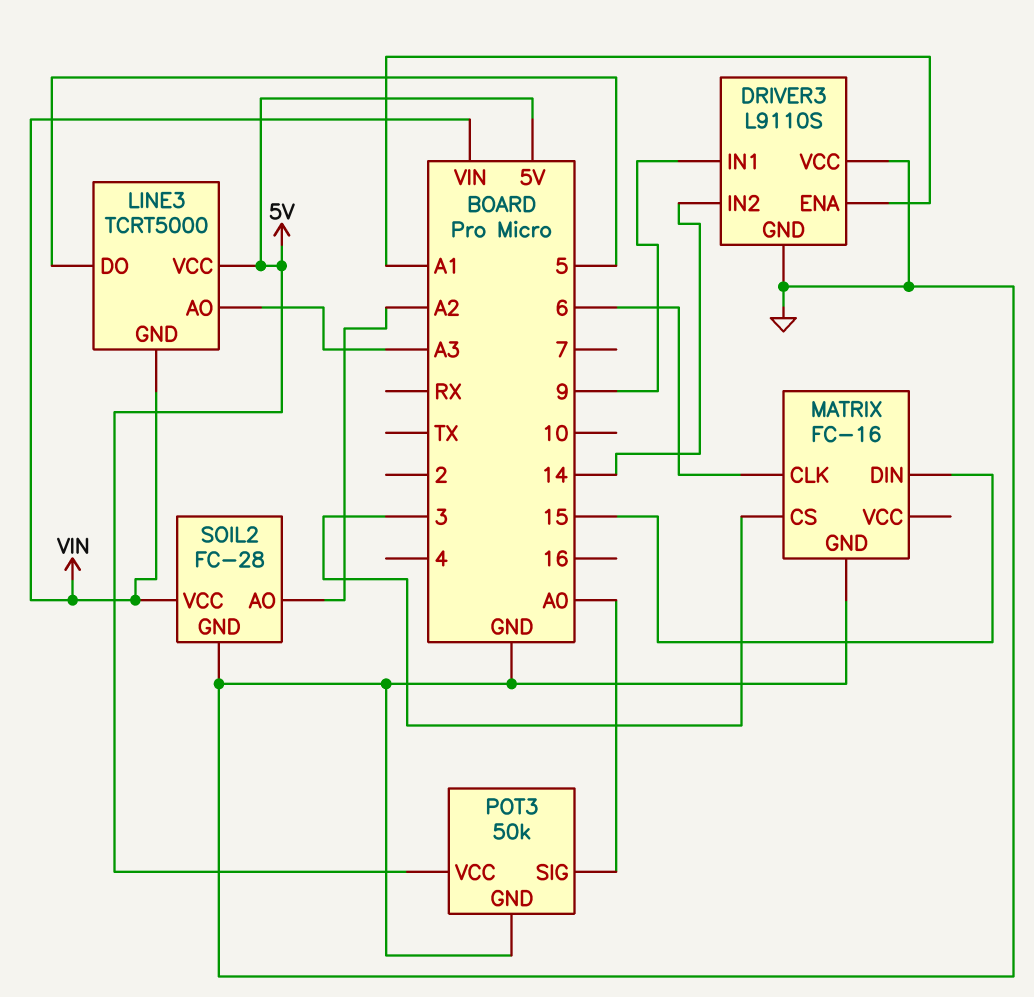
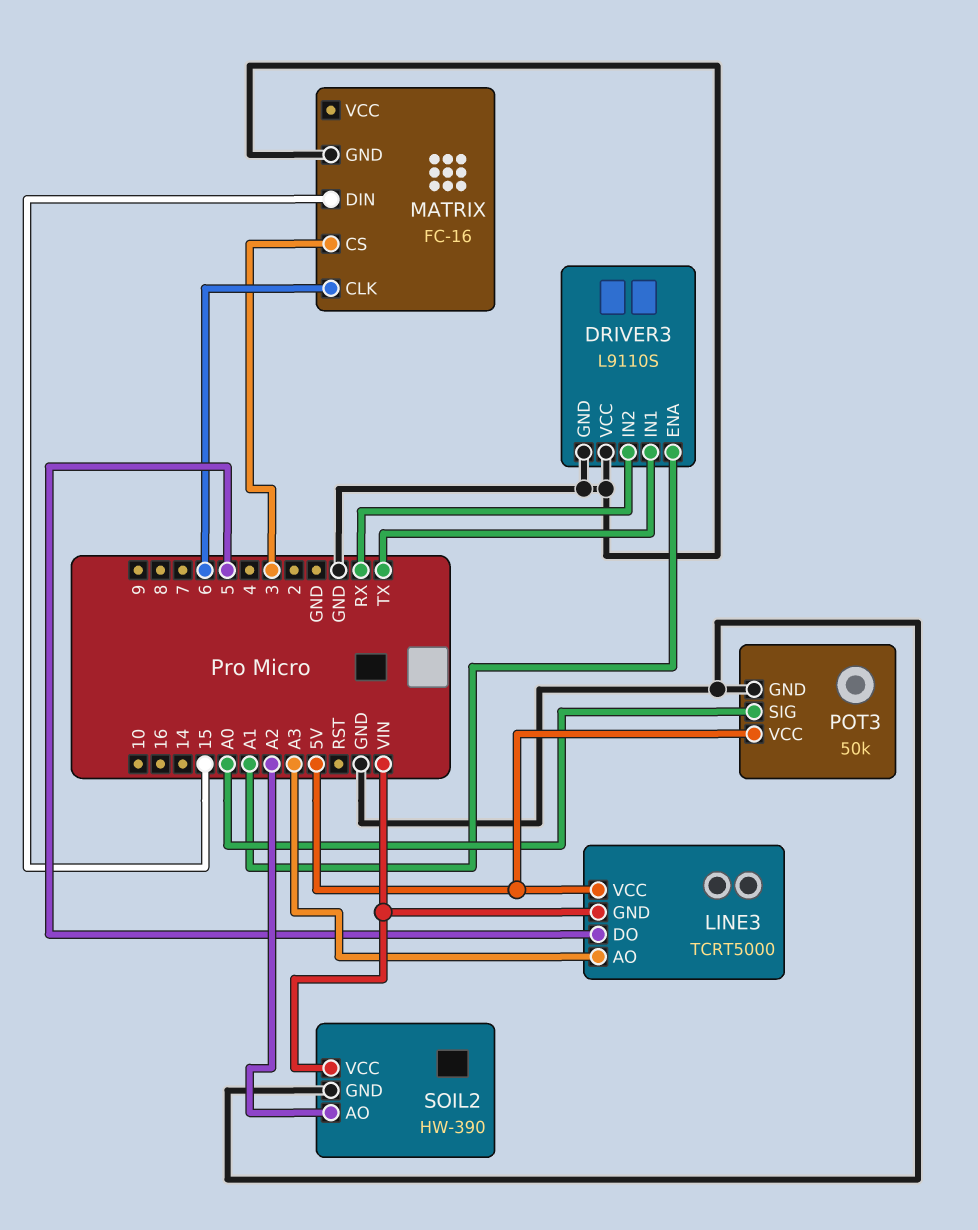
DRIVER3 pin IN1: 9 -> TX
DRIVER3 pin IN2: 14 -> RX
SOIL2: FC-28 -> HW-390

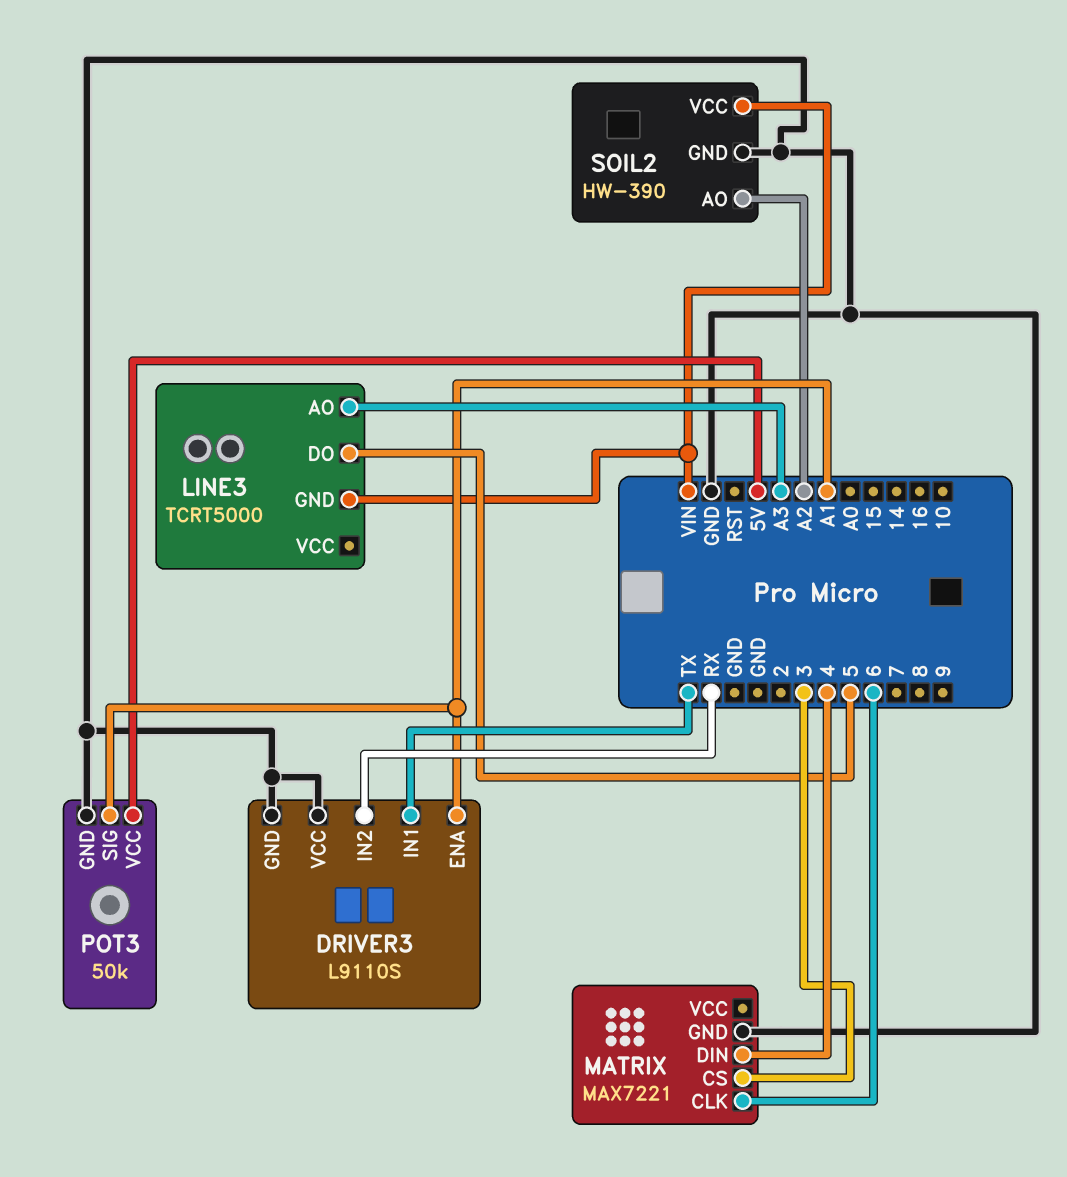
LINE3 pin VCC: 5V -> none
MATRIX: FC-16 -> MAX7221
MATRIX pin DIN: 15 -> 4
POT3 pin SIG: A0 -> A1

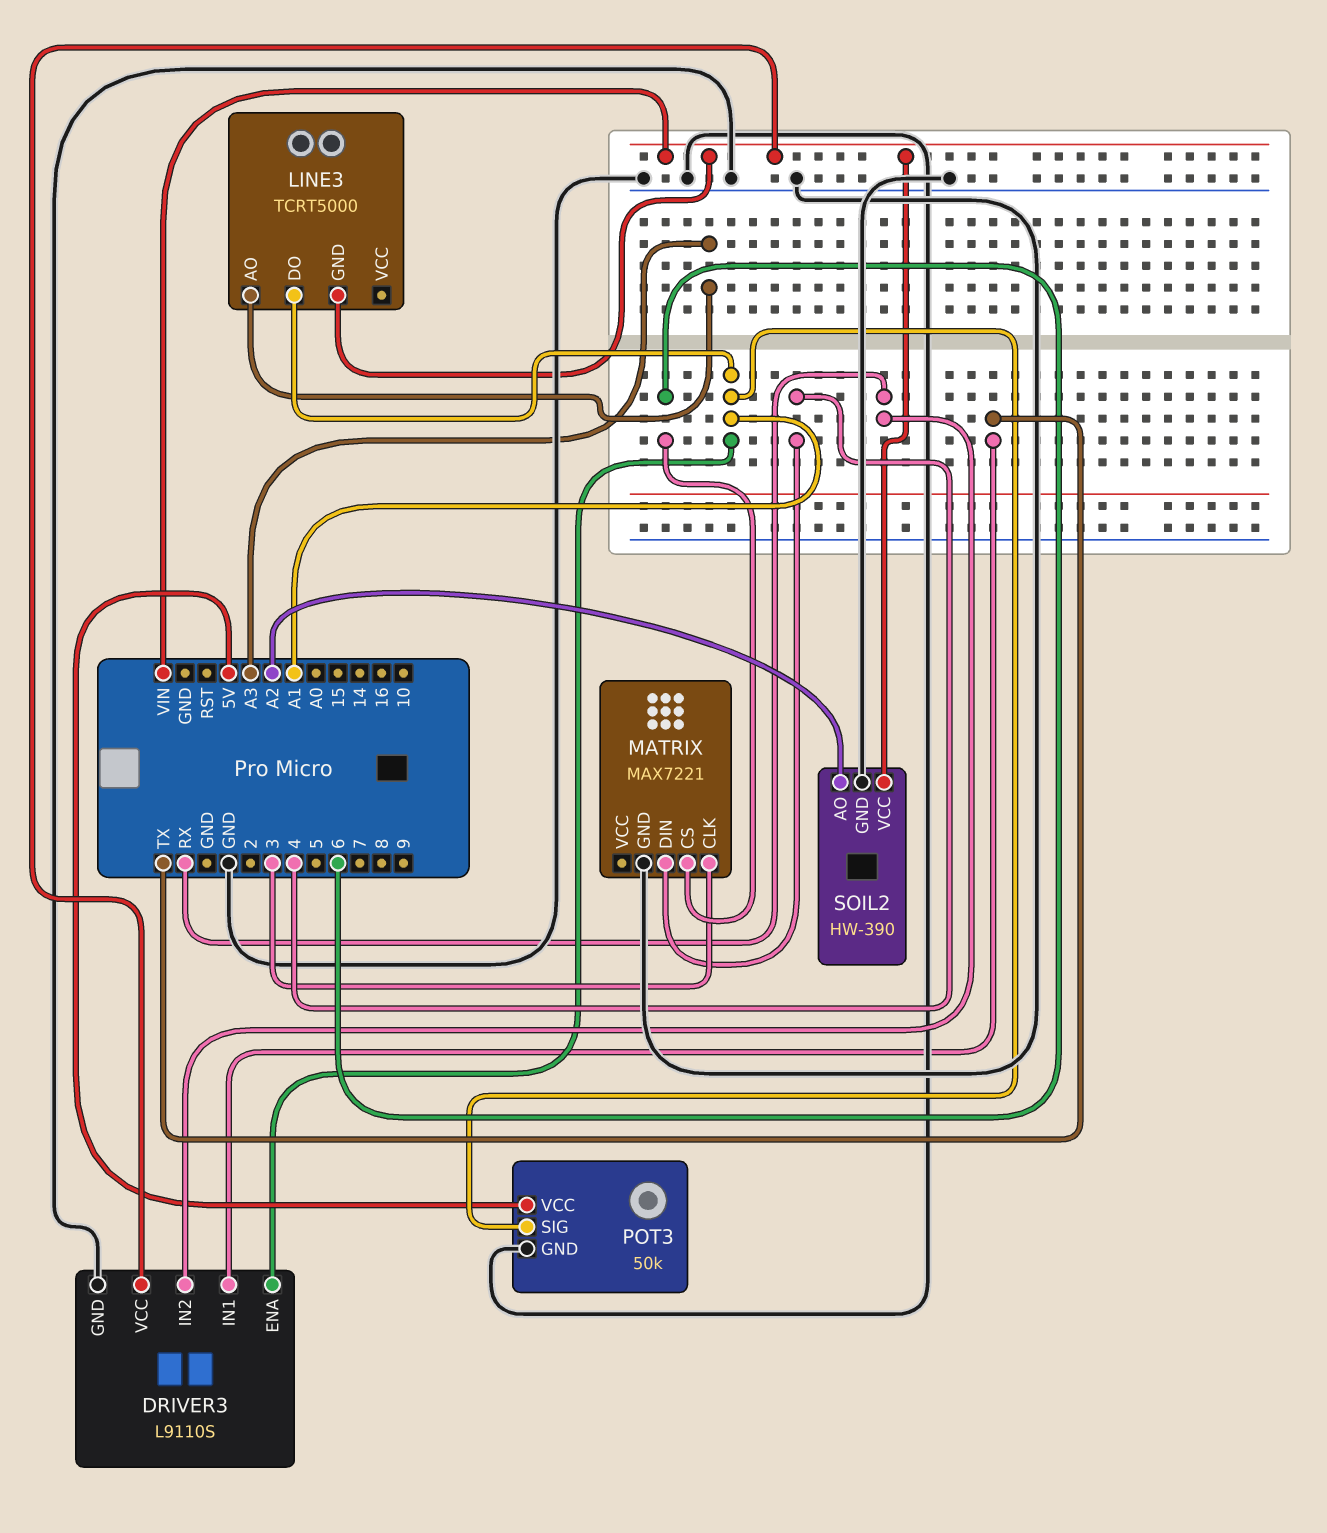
DRIVER3 pin VCC: GND -> VIN
LINE3 pin DO: 5 -> A1
MATRIX pin CLK: 6 -> 3
MATRIX pin CS: 3 -> 6

